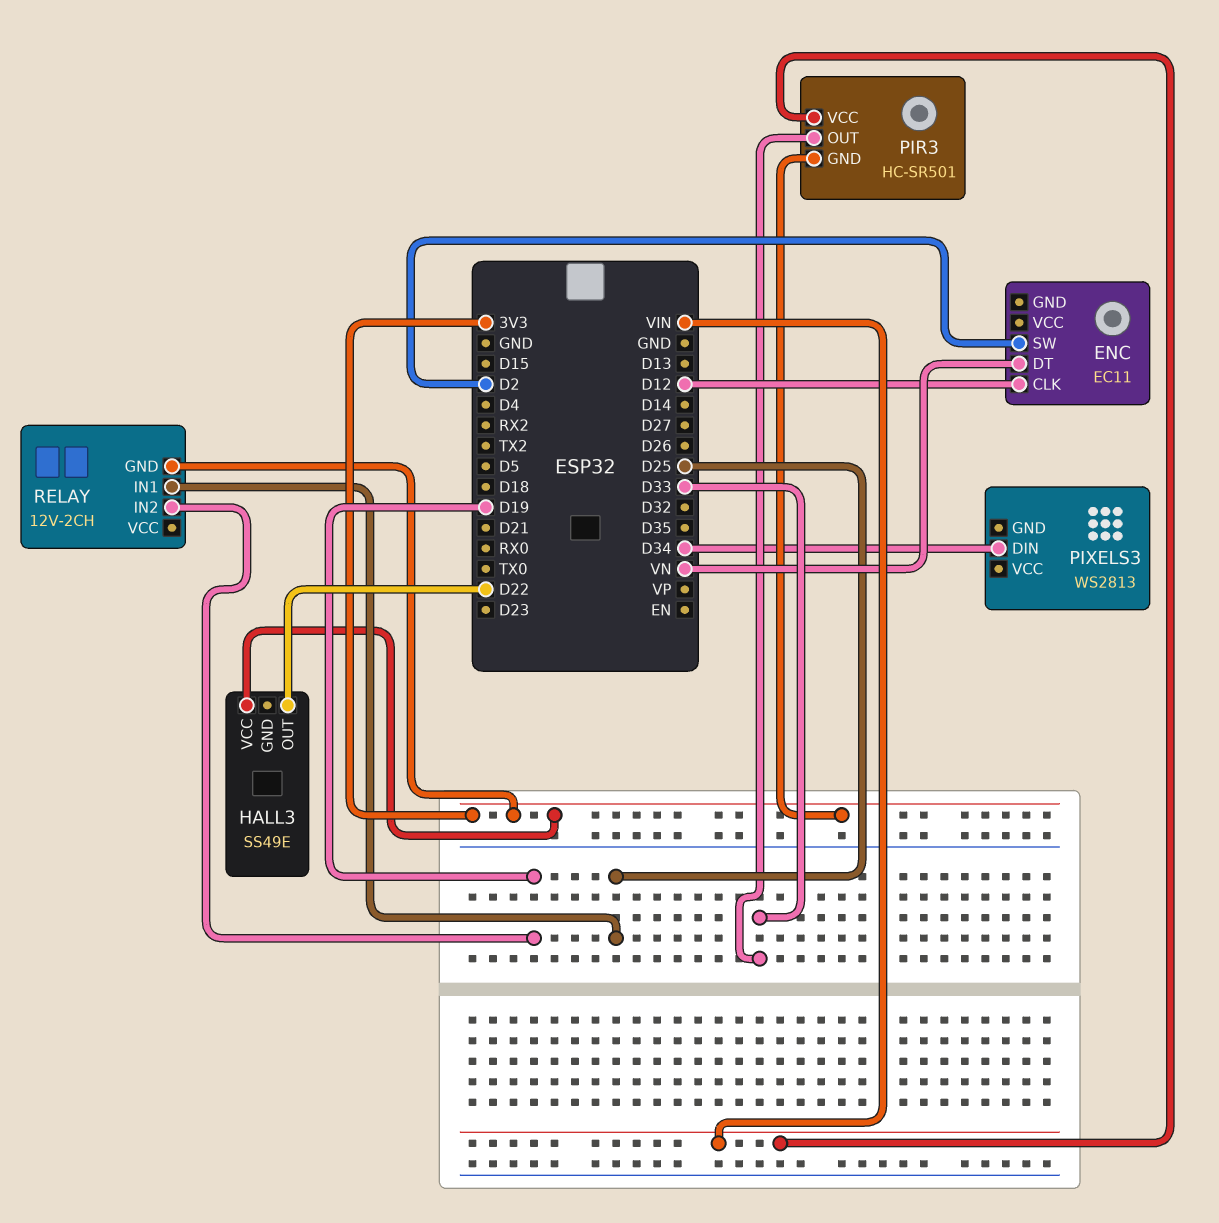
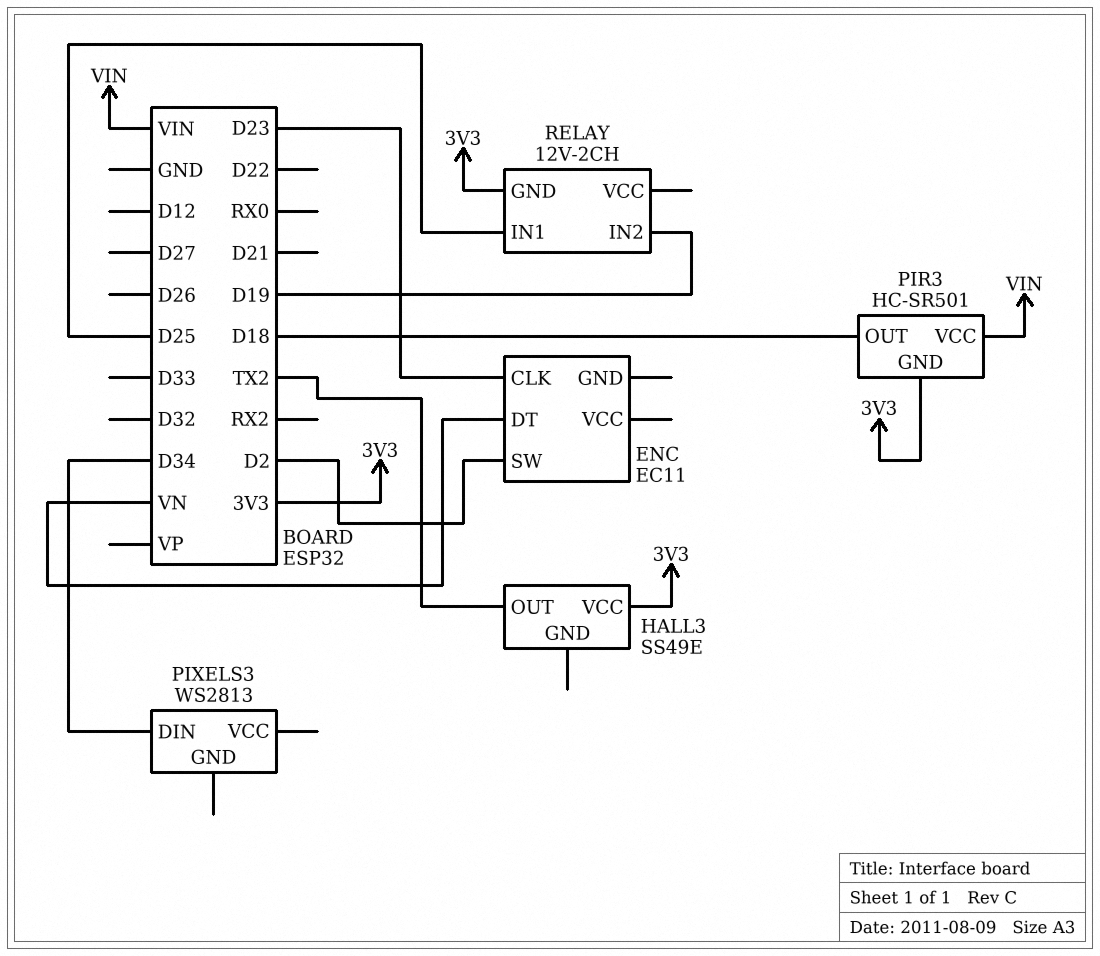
ENC pin CLK: D12 -> D23
HALL3 pin OUT: D22 -> TX2
PIR3 pin OUT: D33 -> D18

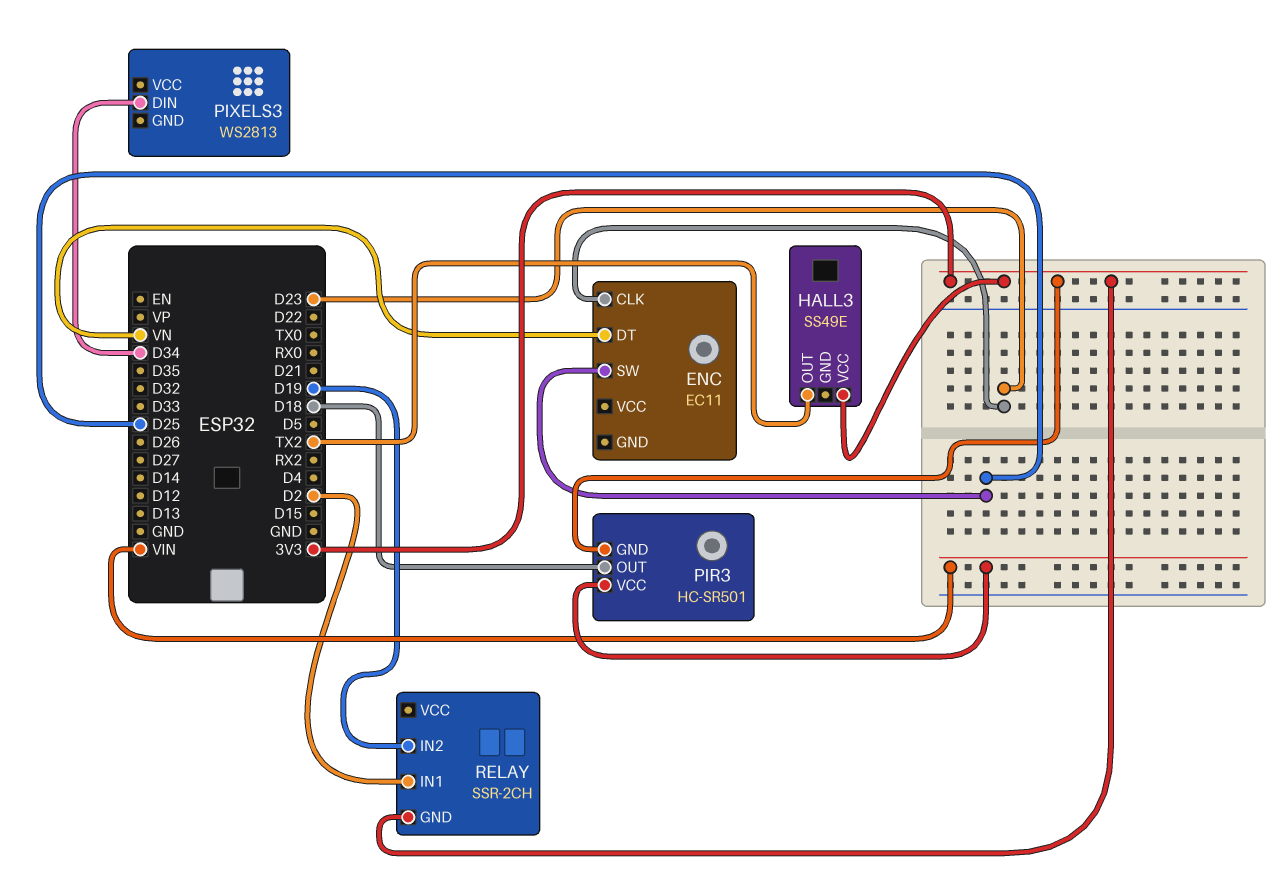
ENC pin SW: D2 -> D25
RELAY: 12V-2CH -> SSR-2CH
RELAY pin IN1: D25 -> D2

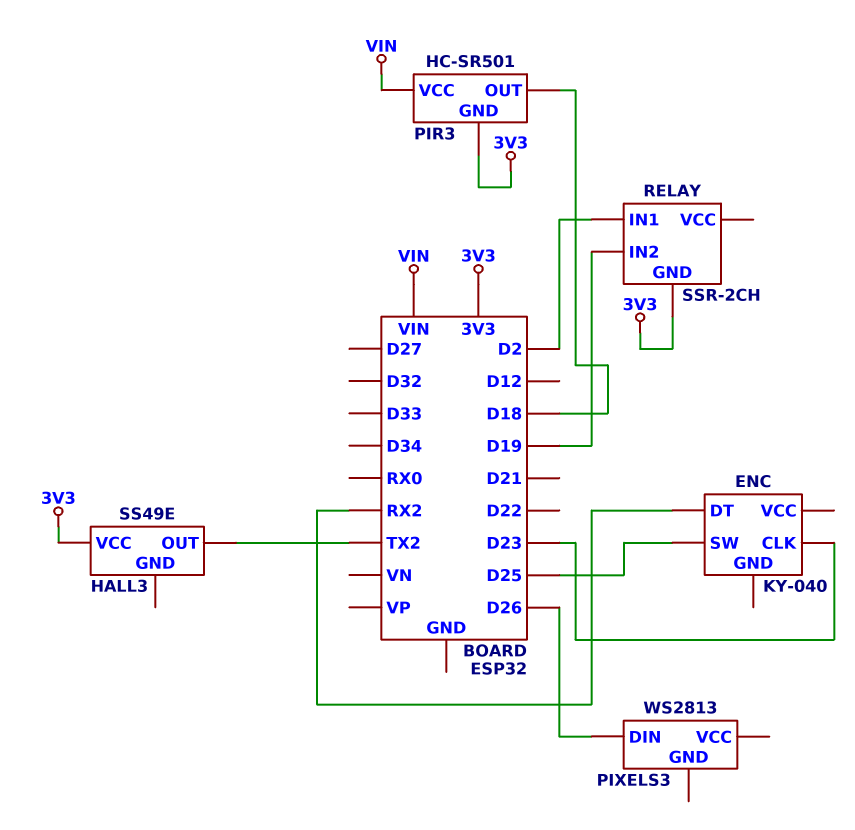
ENC: EC11 -> KY-040
ENC pin DT: VN -> RX2
PIXELS3 pin DIN: D34 -> D26

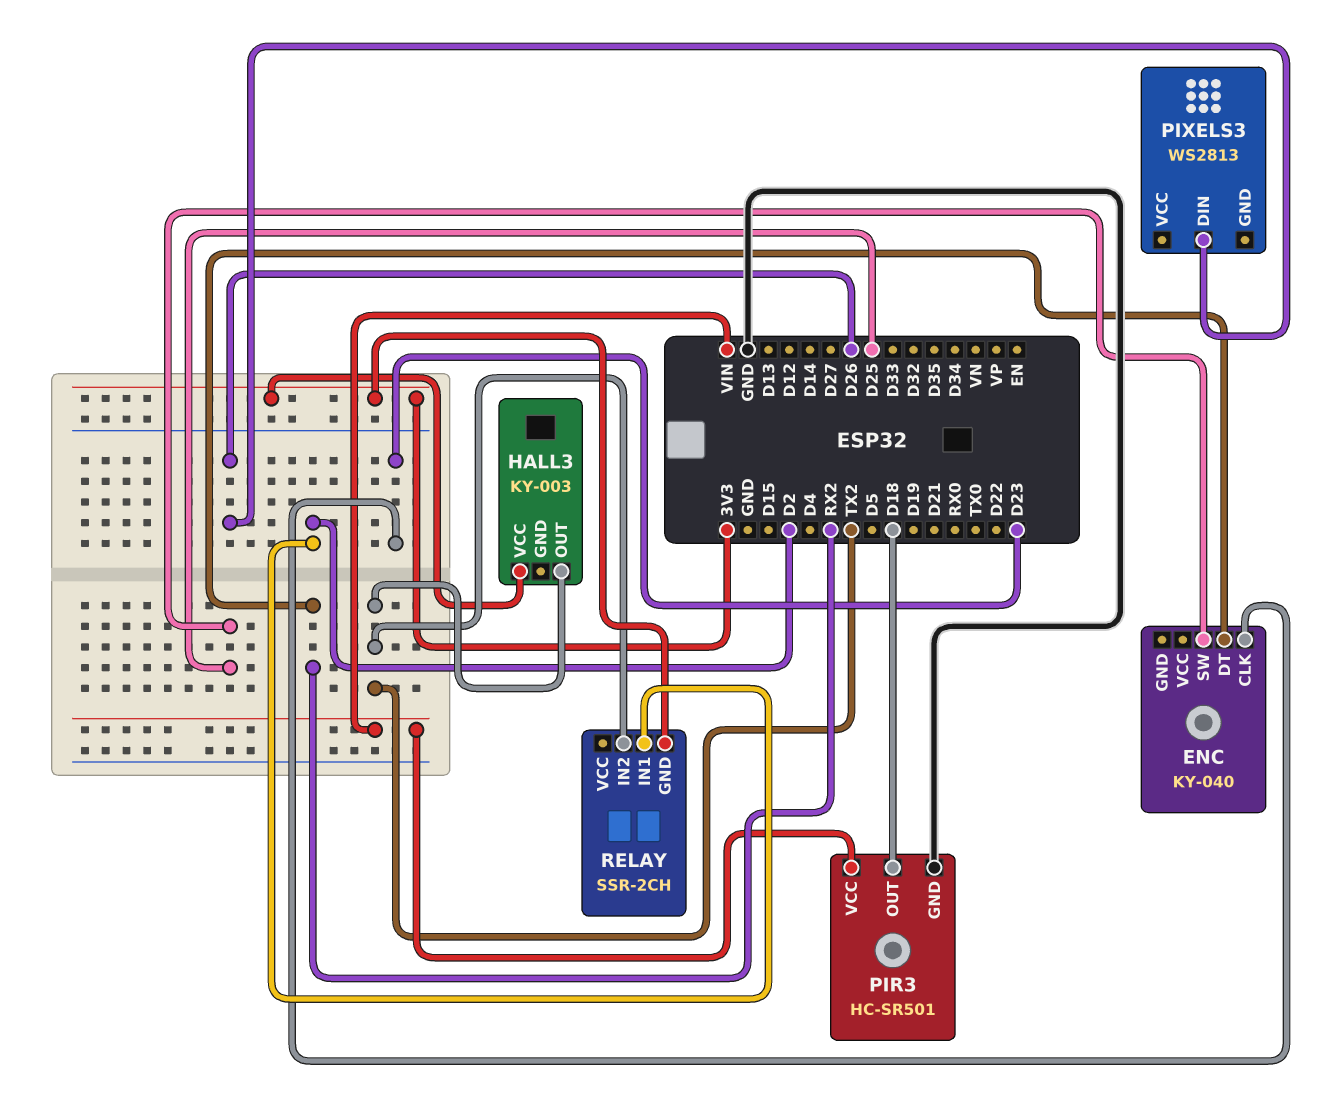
HALL3: SS49E -> KY-003
PIR3 pin GND: 3V3 -> GND
RELAY pin IN2: D19 -> TX2

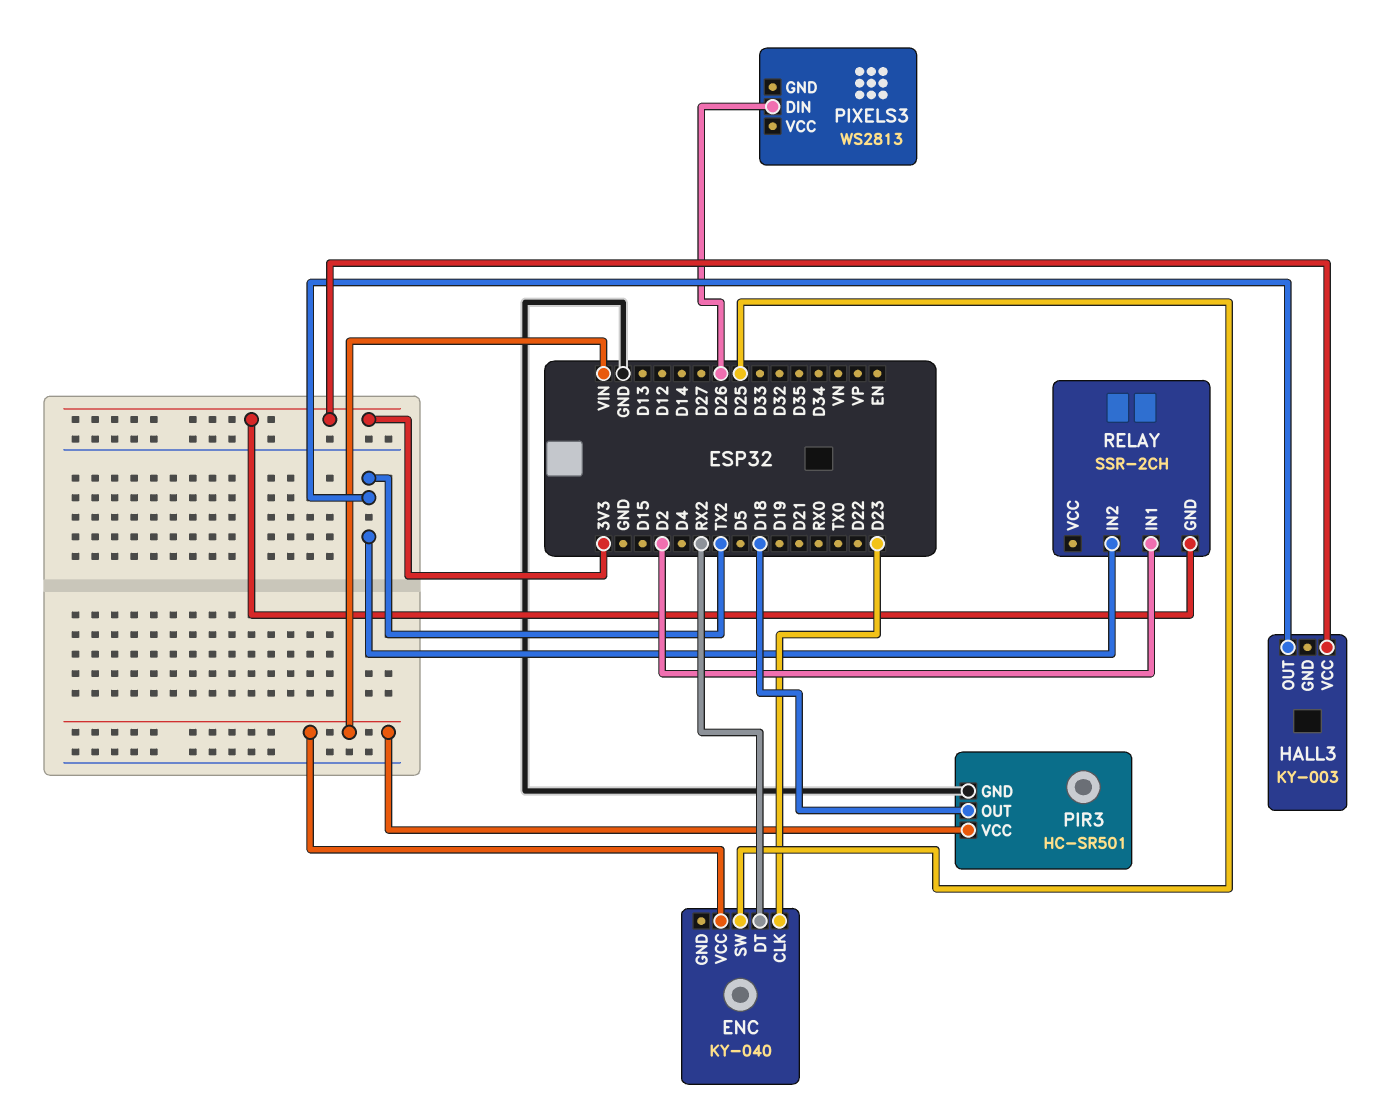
ENC pin VCC: none -> VIN

